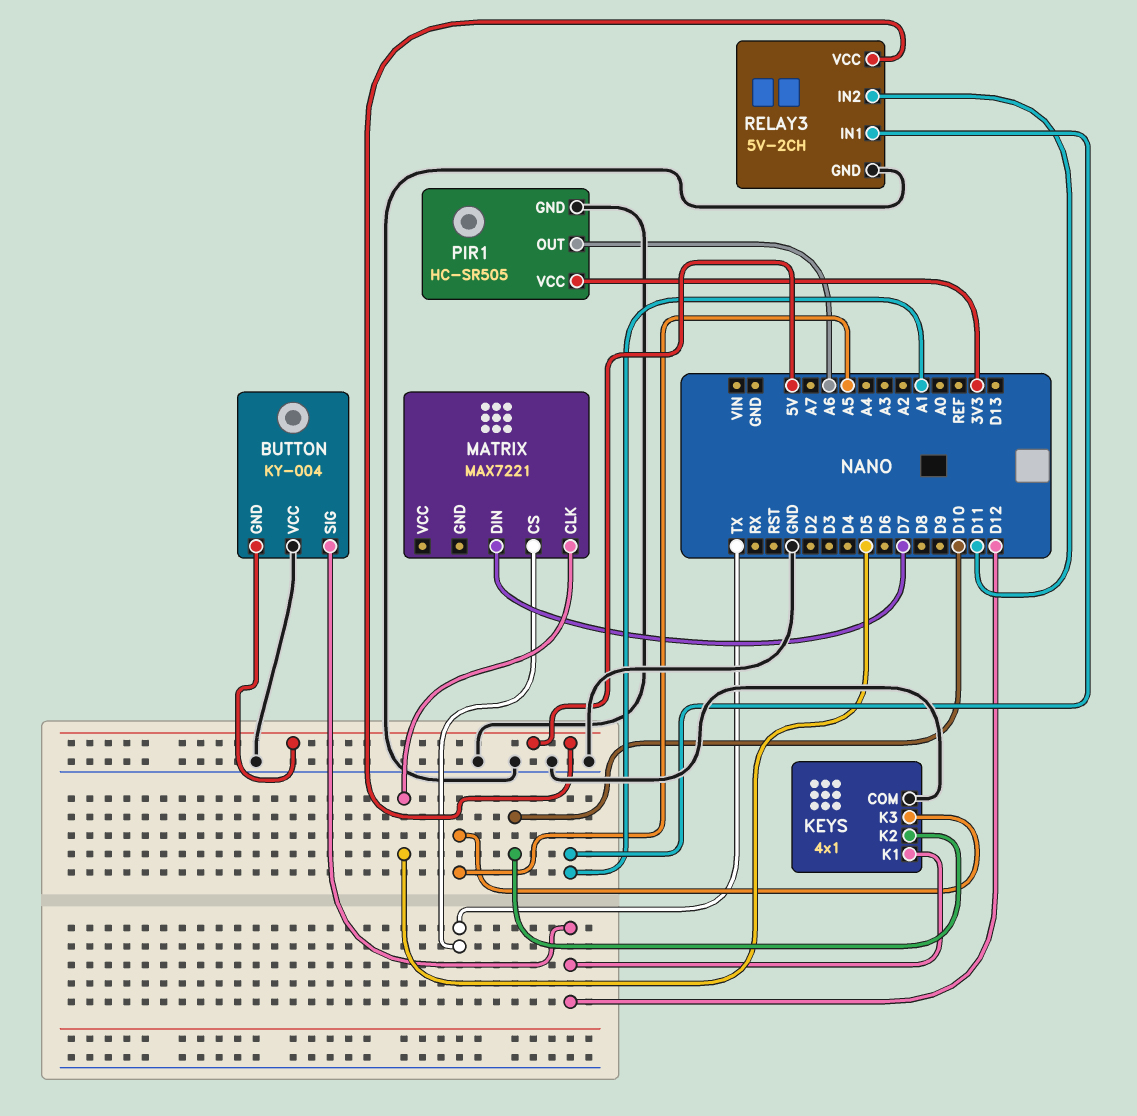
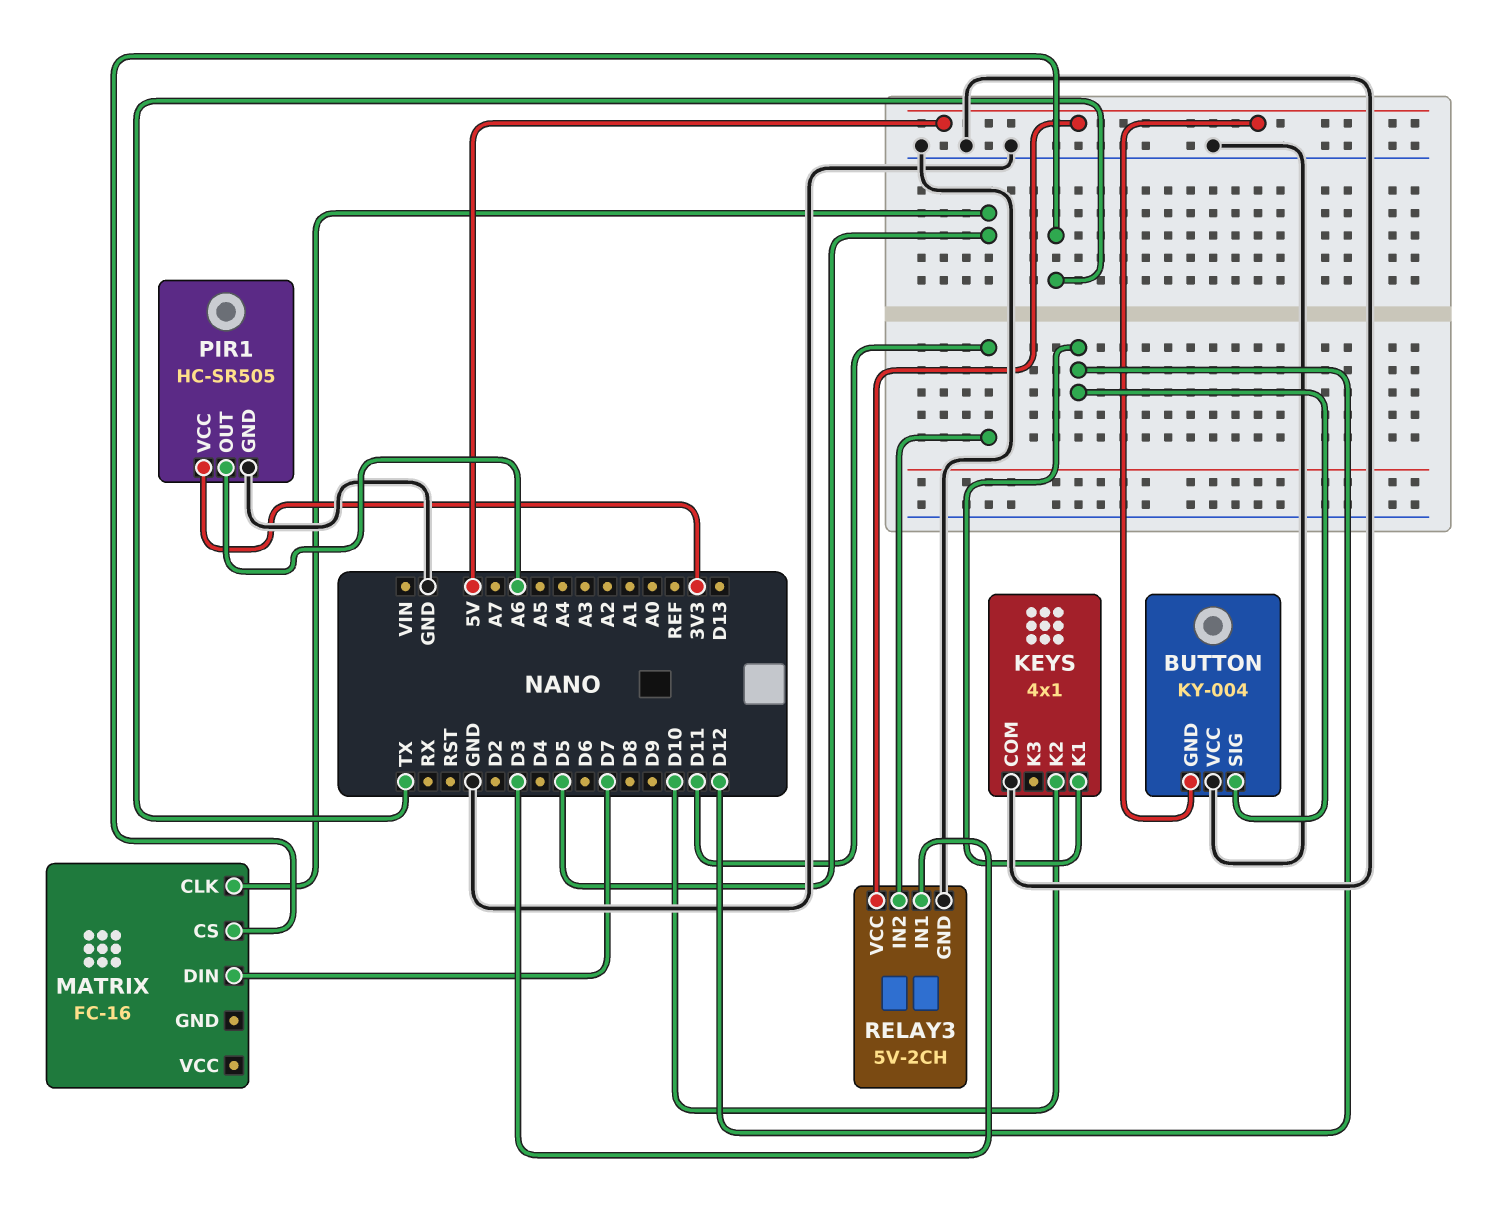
KEYS pin K3: A5 -> none
MATRIX: MAX7221 -> FC-16
RELAY3 pin IN1: A1 -> D3

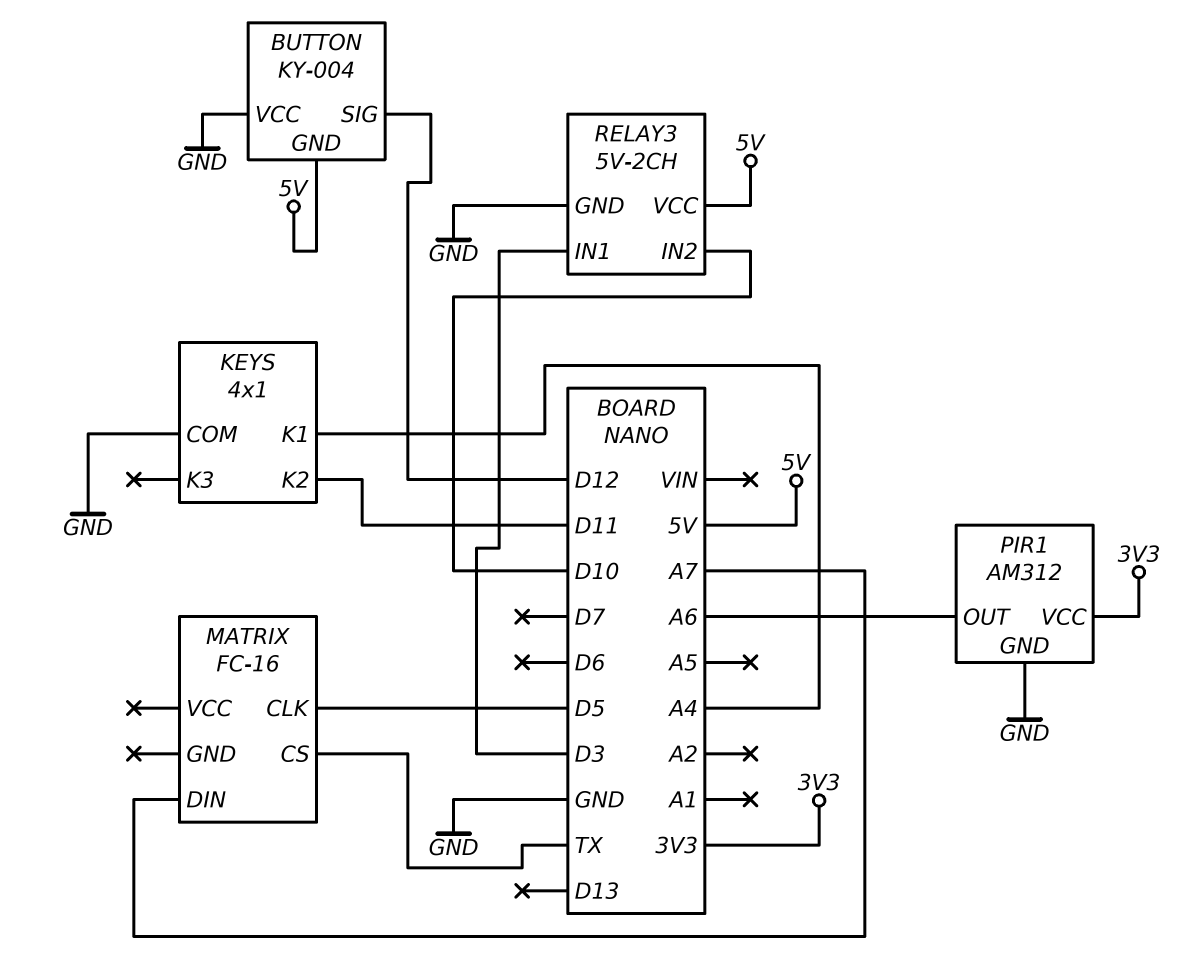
KEYS pin K1: D12 -> A4
KEYS pin K2: D10 -> D11
MATRIX pin DIN: D7 -> A7
PIR1: HC-SR505 -> AM312
RELAY3 pin IN2: D11 -> D10

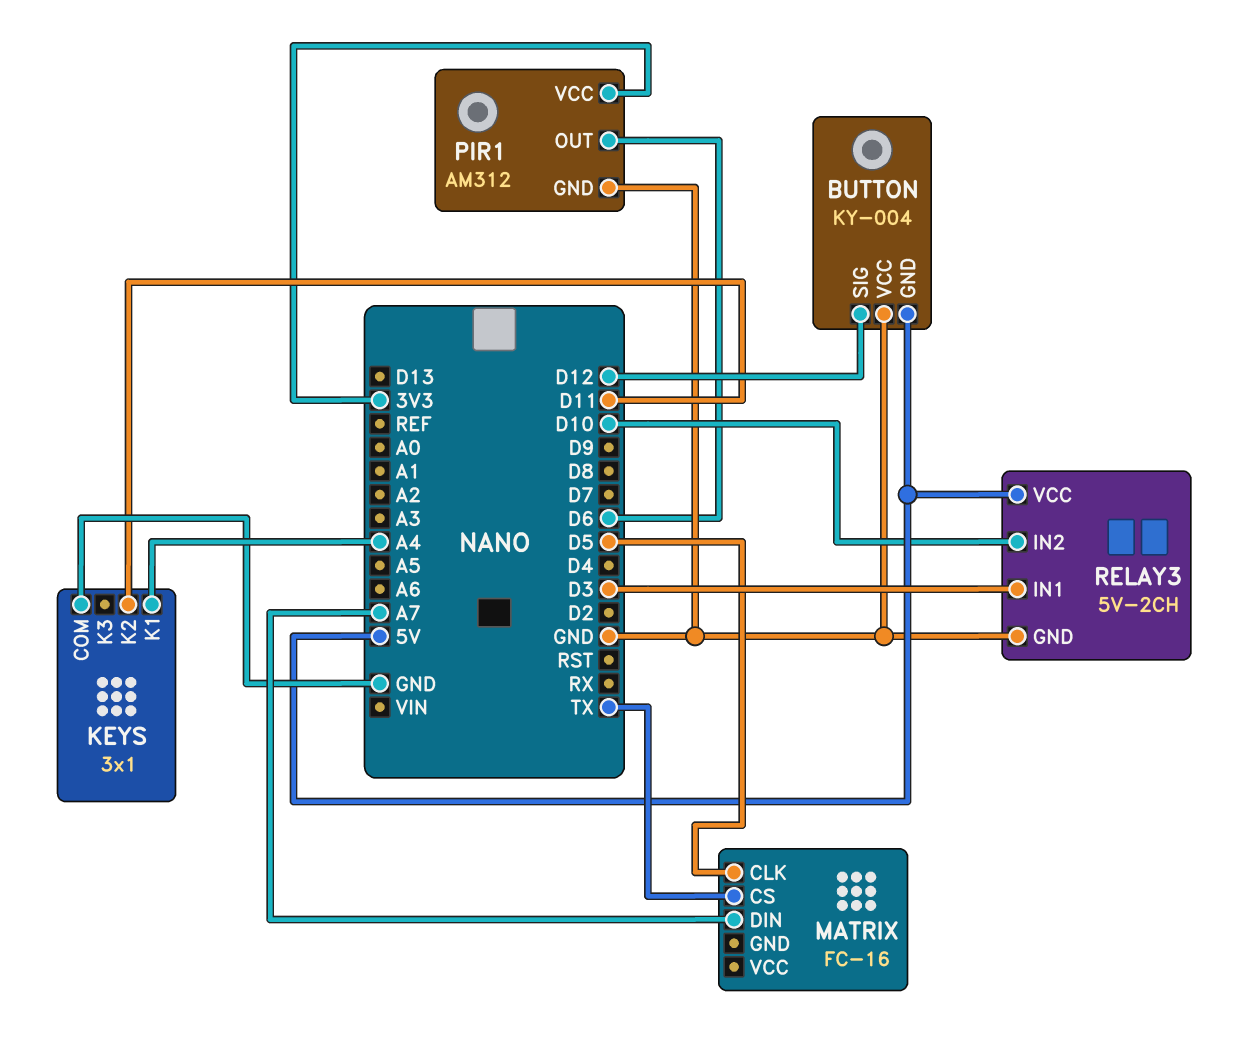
KEYS: 4x1 -> 3x1
PIR1 pin OUT: A6 -> D6

